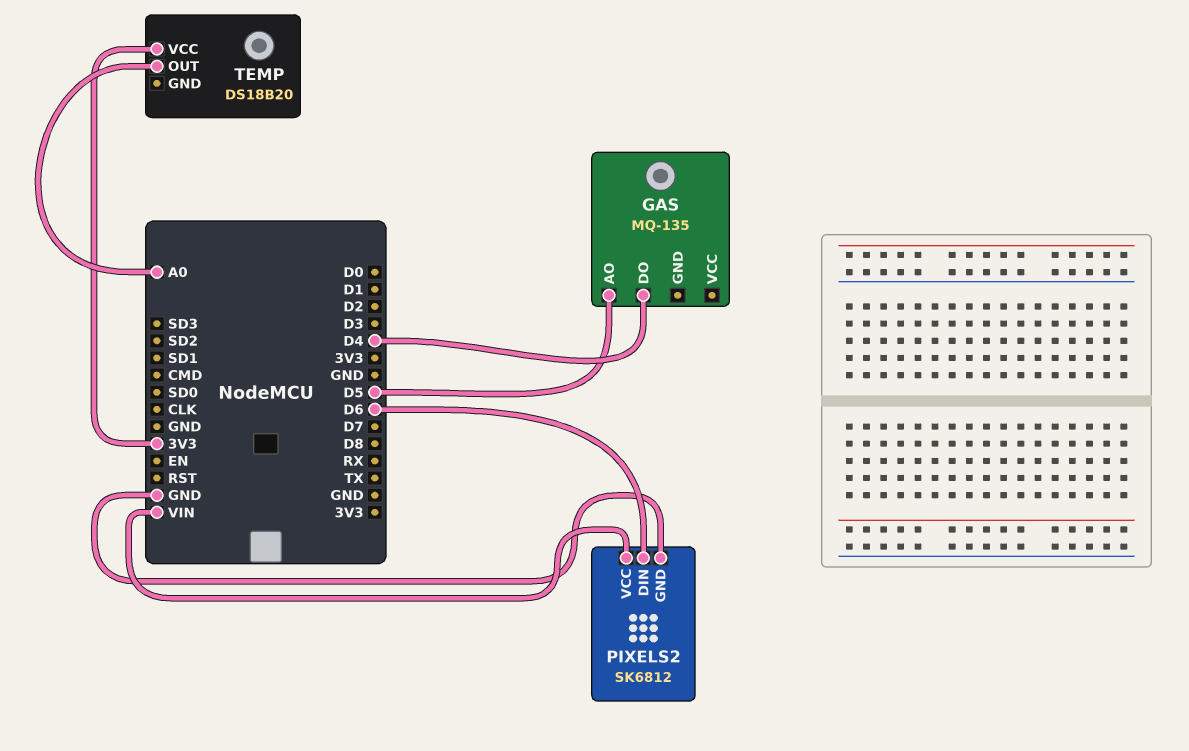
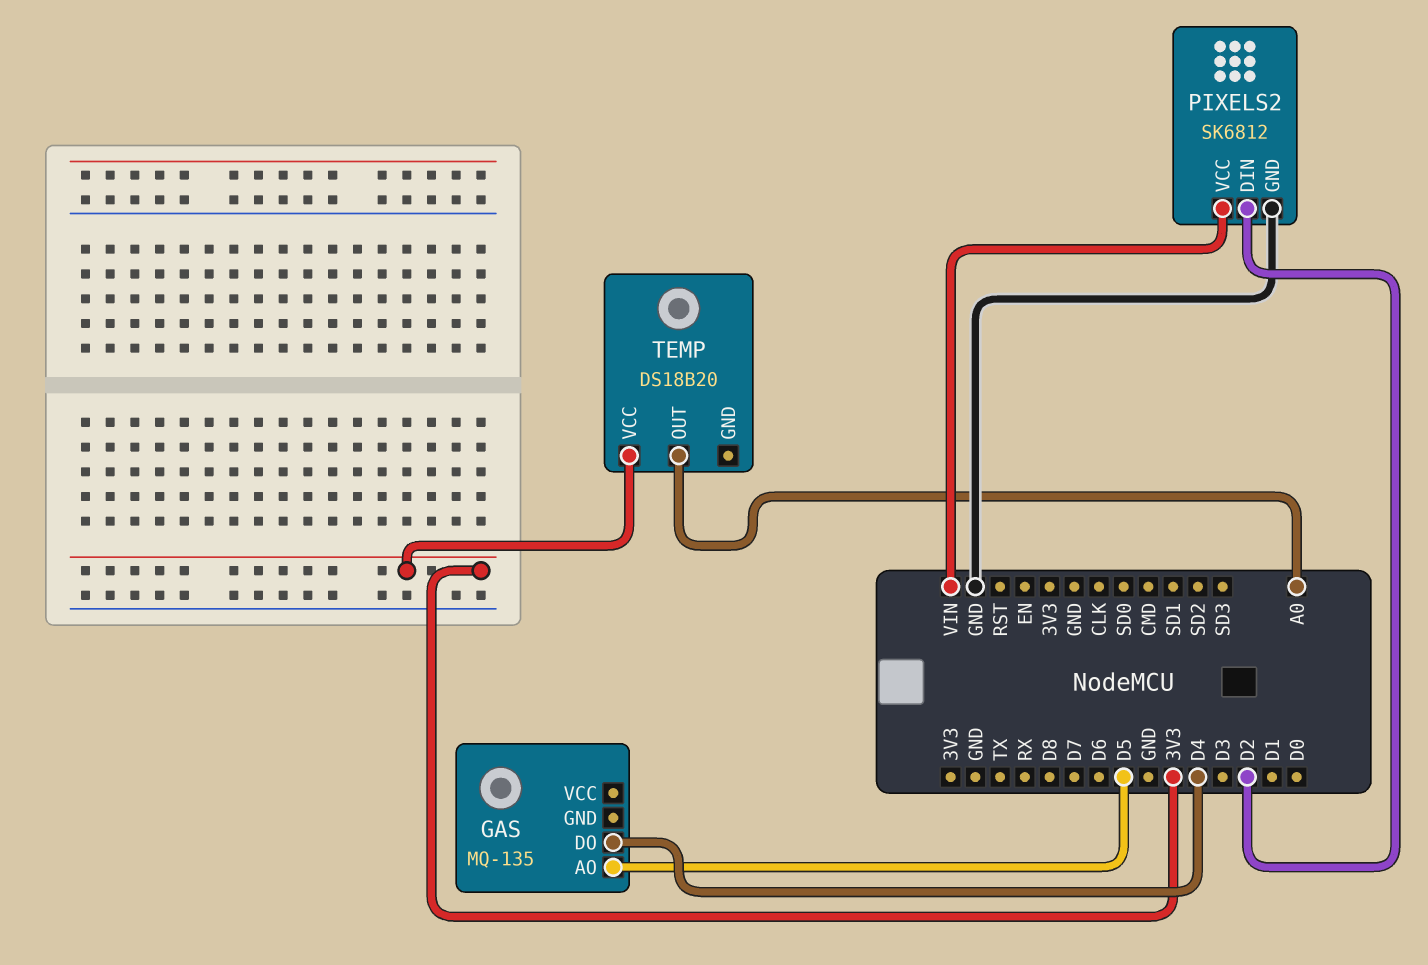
PIXELS2 pin DIN: D6 -> D2

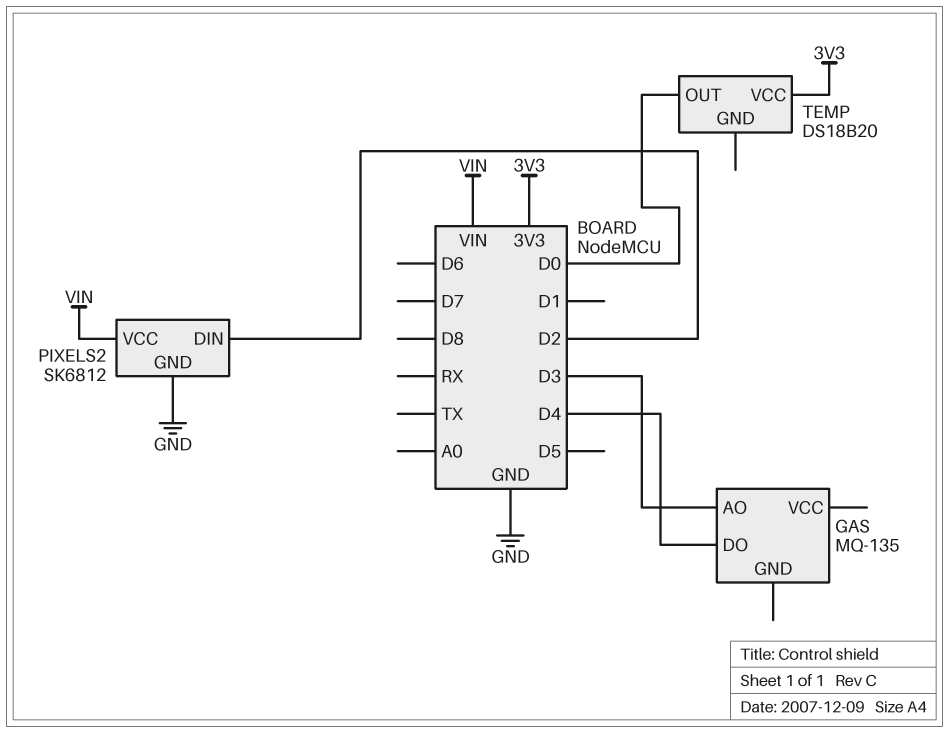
GAS pin AO: D5 -> D3
TEMP pin OUT: A0 -> D0

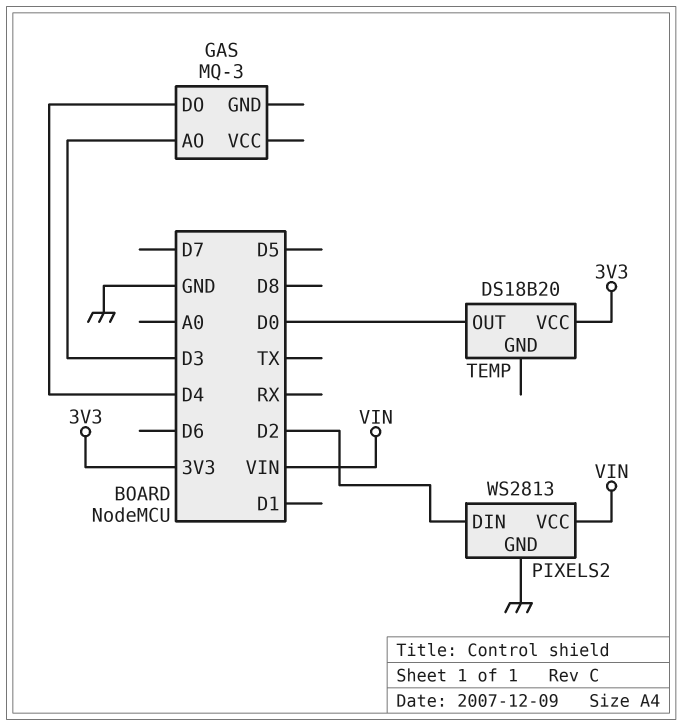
GAS: MQ-135 -> MQ-3
PIXELS2: SK6812 -> WS2813

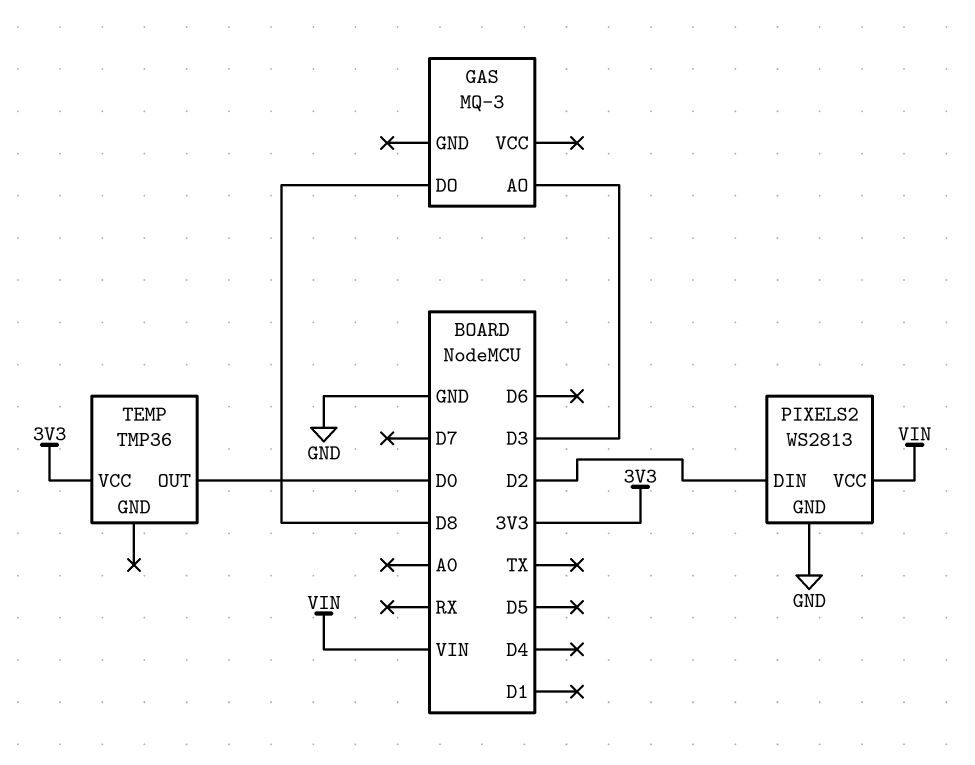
GAS pin DO: D4 -> D8
TEMP: DS18B20 -> TMP36

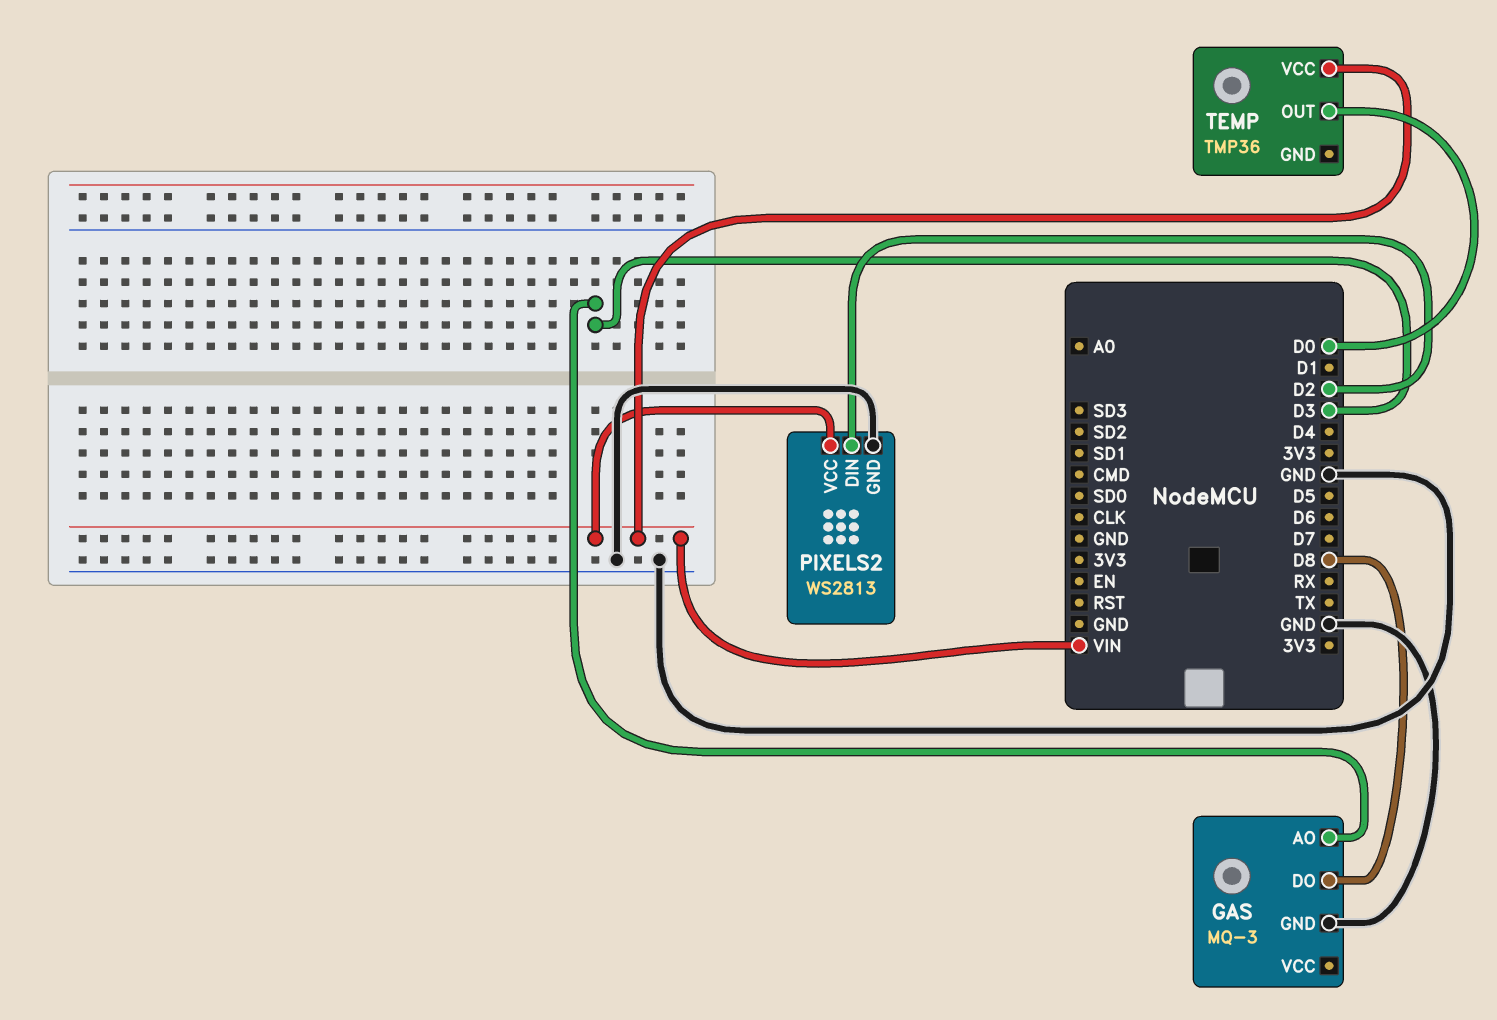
GAS pin GND: none -> GND
TEMP pin VCC: 3V3 -> VIN

